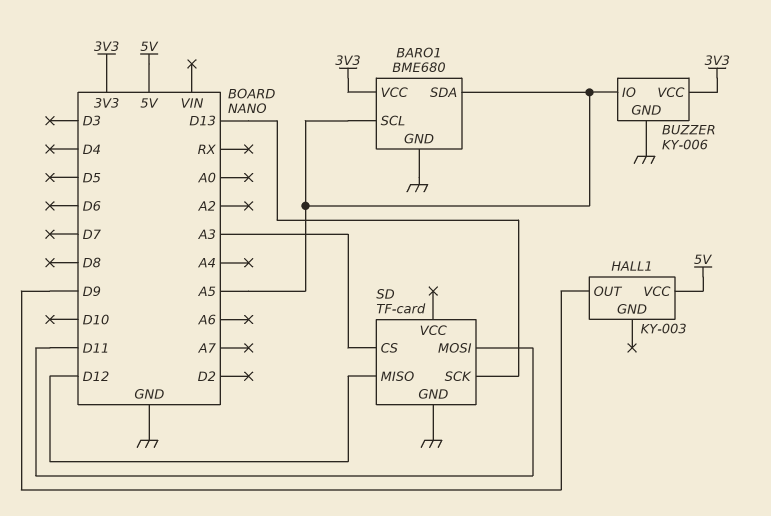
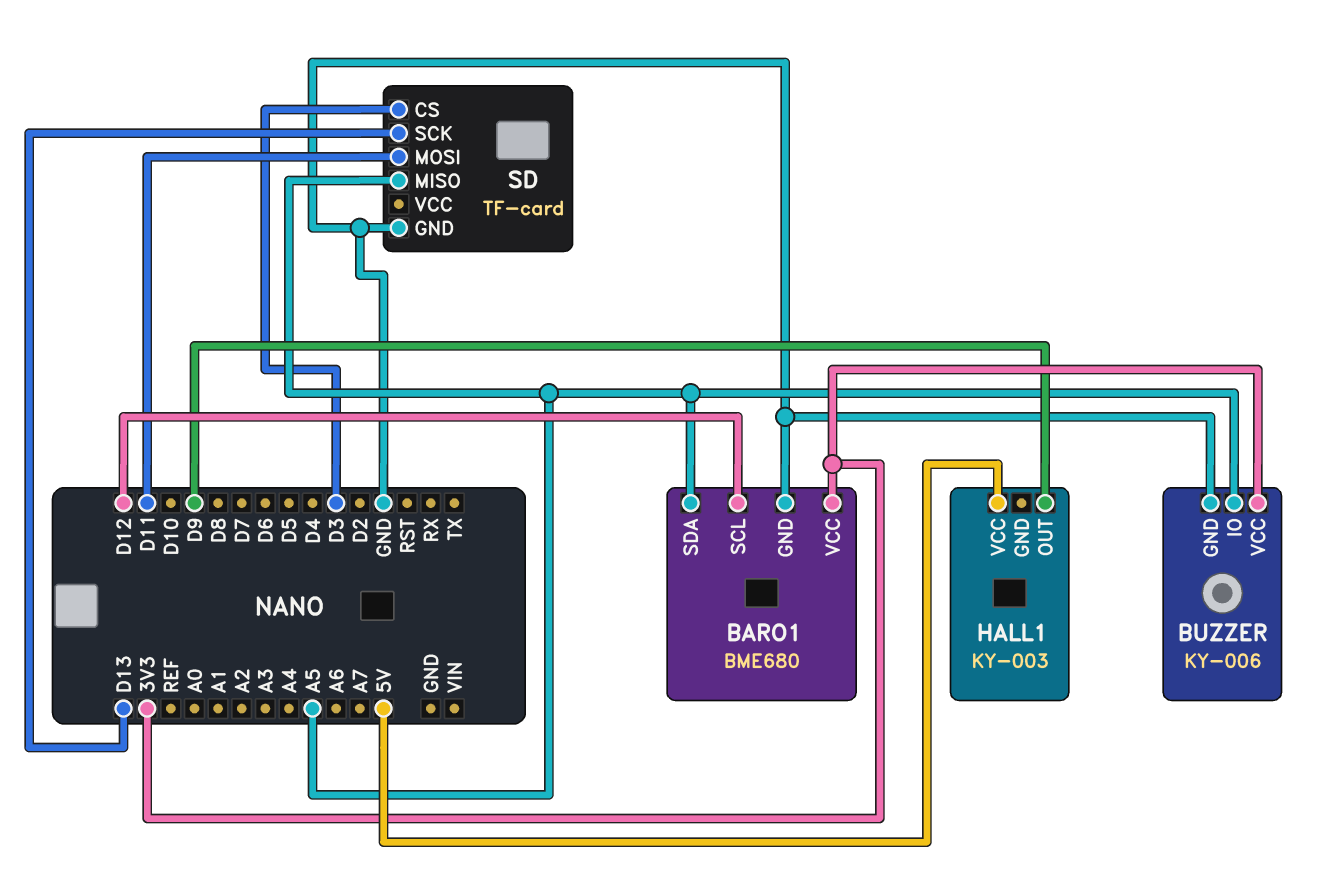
BARO1 pin SCL: A5 -> D12
SD pin CS: A3 -> D3
SD pin MISO: D12 -> A5

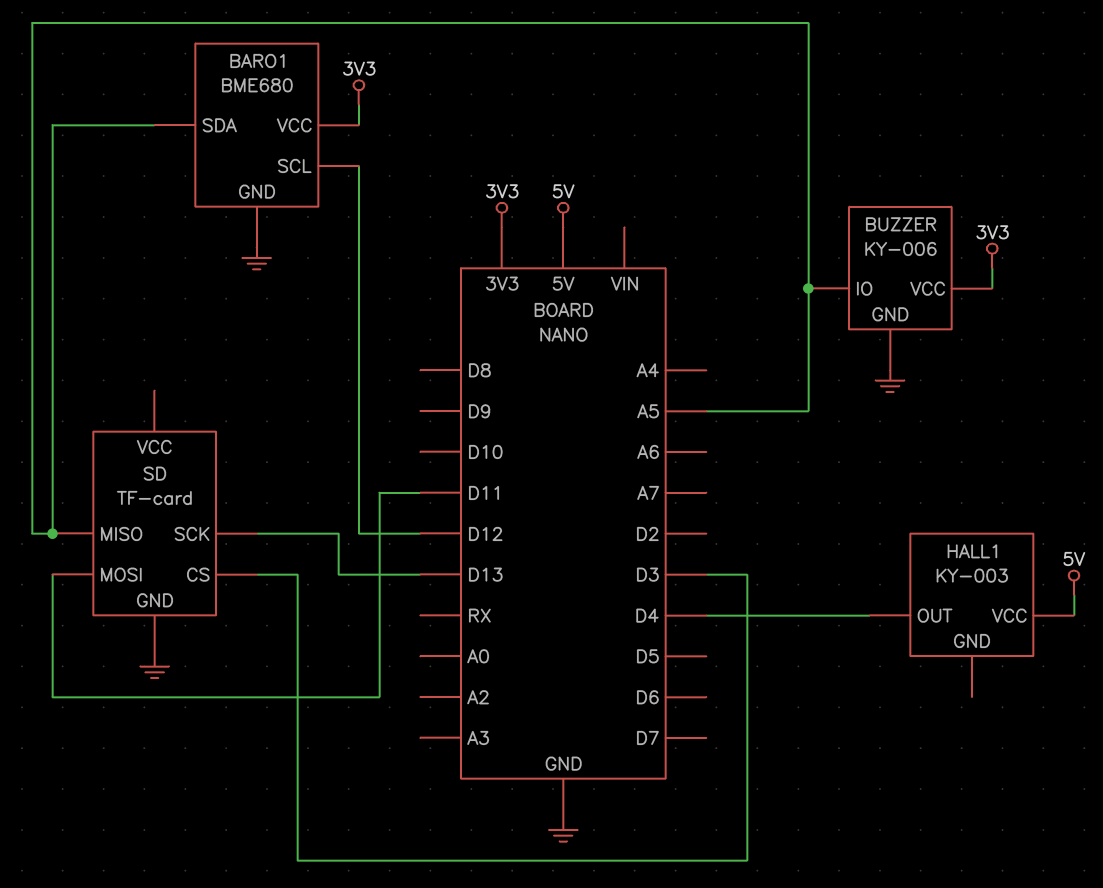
HALL1 pin OUT: D9 -> D4

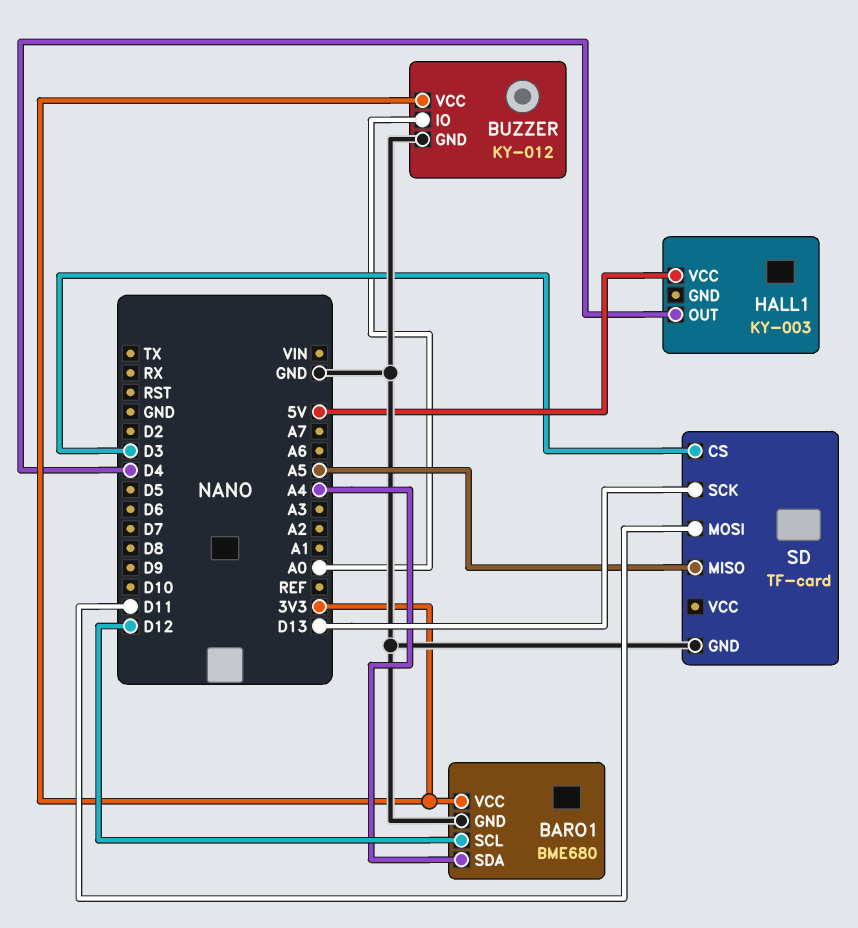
BARO1 pin SDA: A5 -> A4
BUZZER: KY-006 -> KY-012
BUZZER pin IO: A5 -> A0

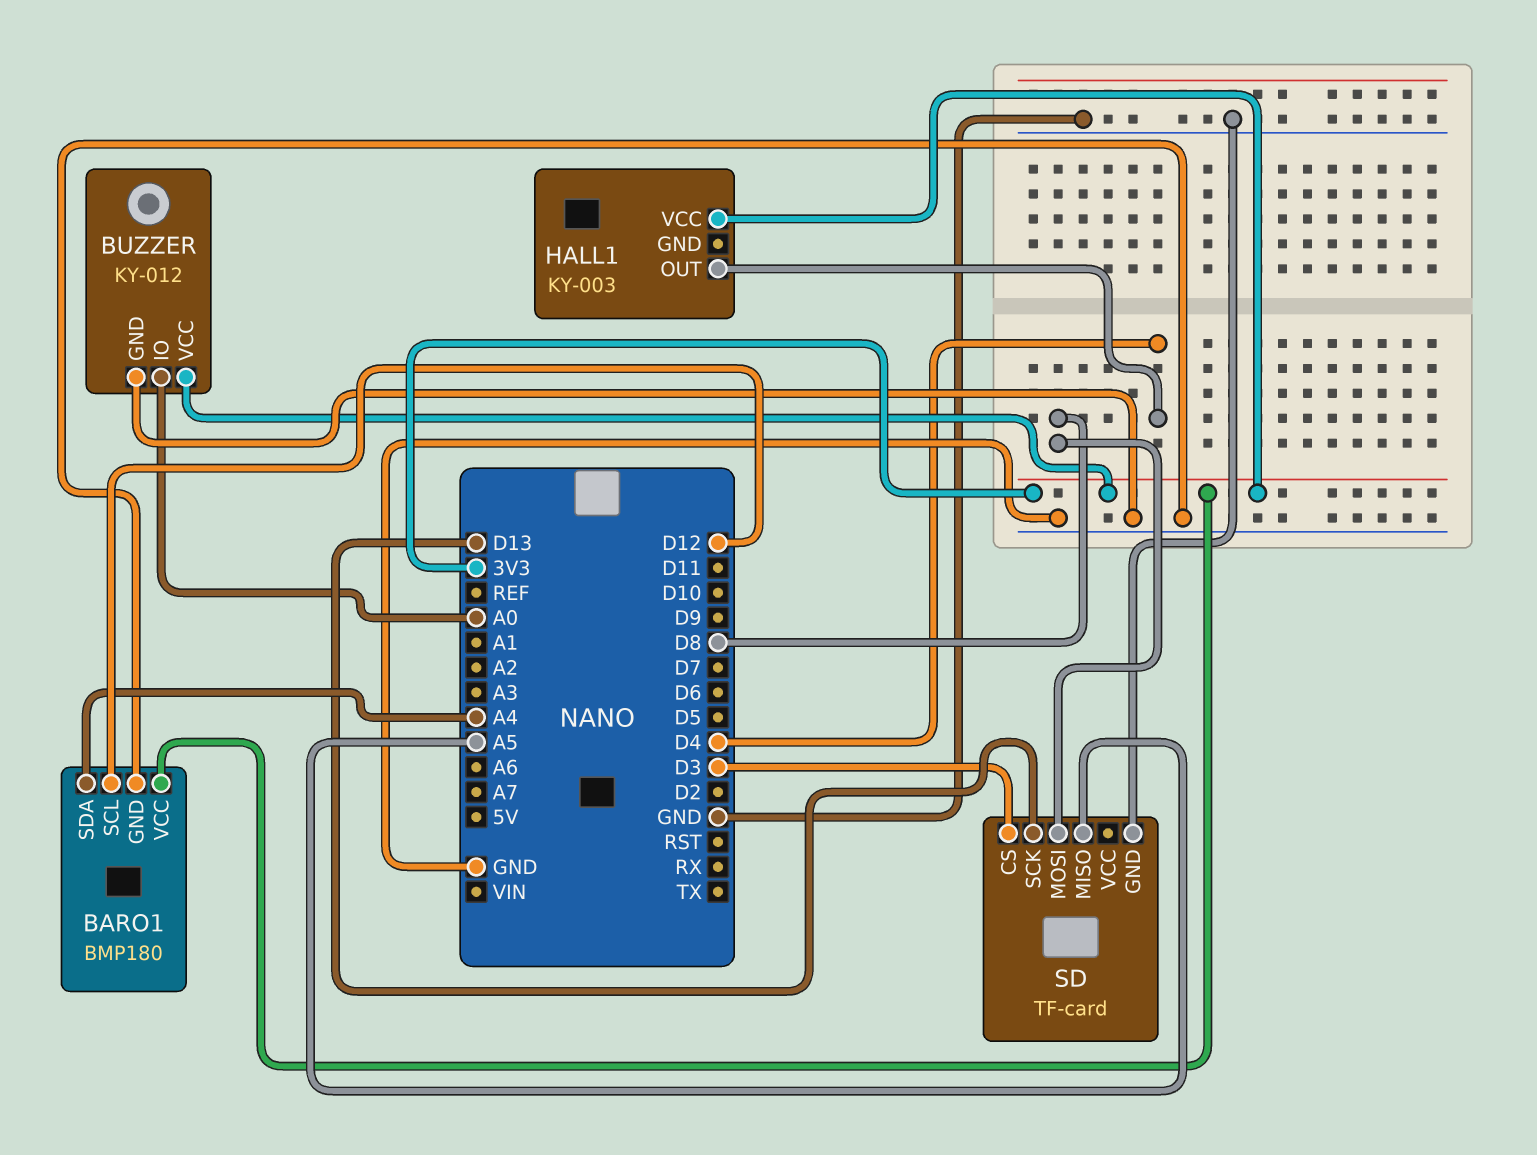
BARO1: BME680 -> BMP180
HALL1 pin VCC: 5V -> 3V3
SD pin MOSI: D11 -> D8

